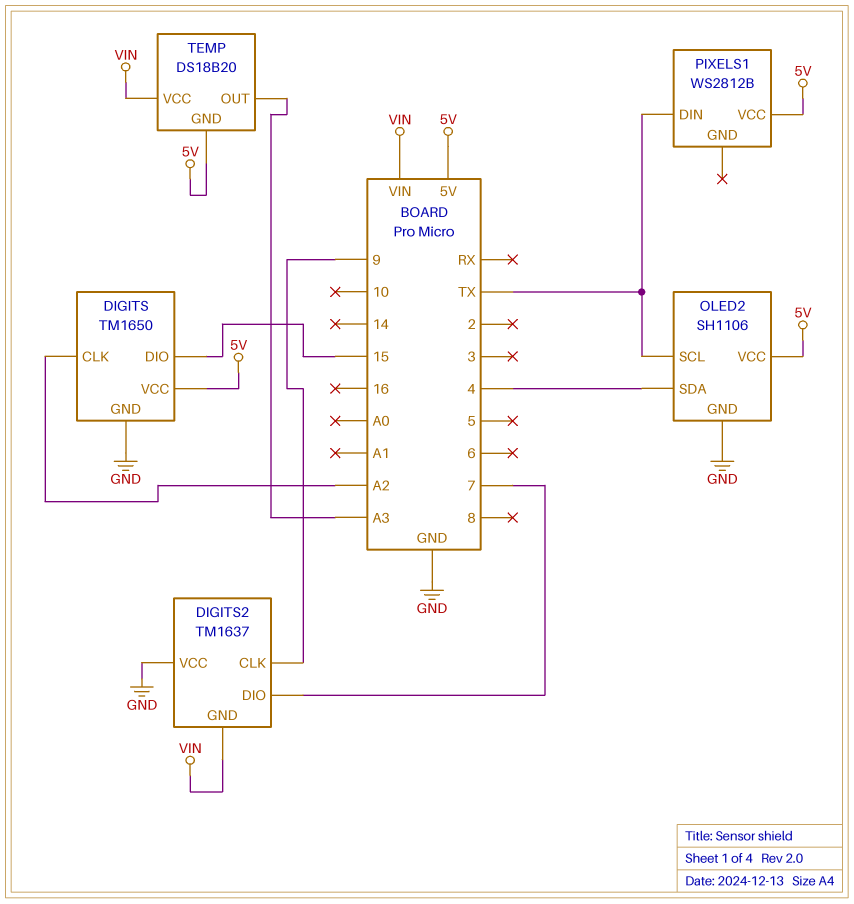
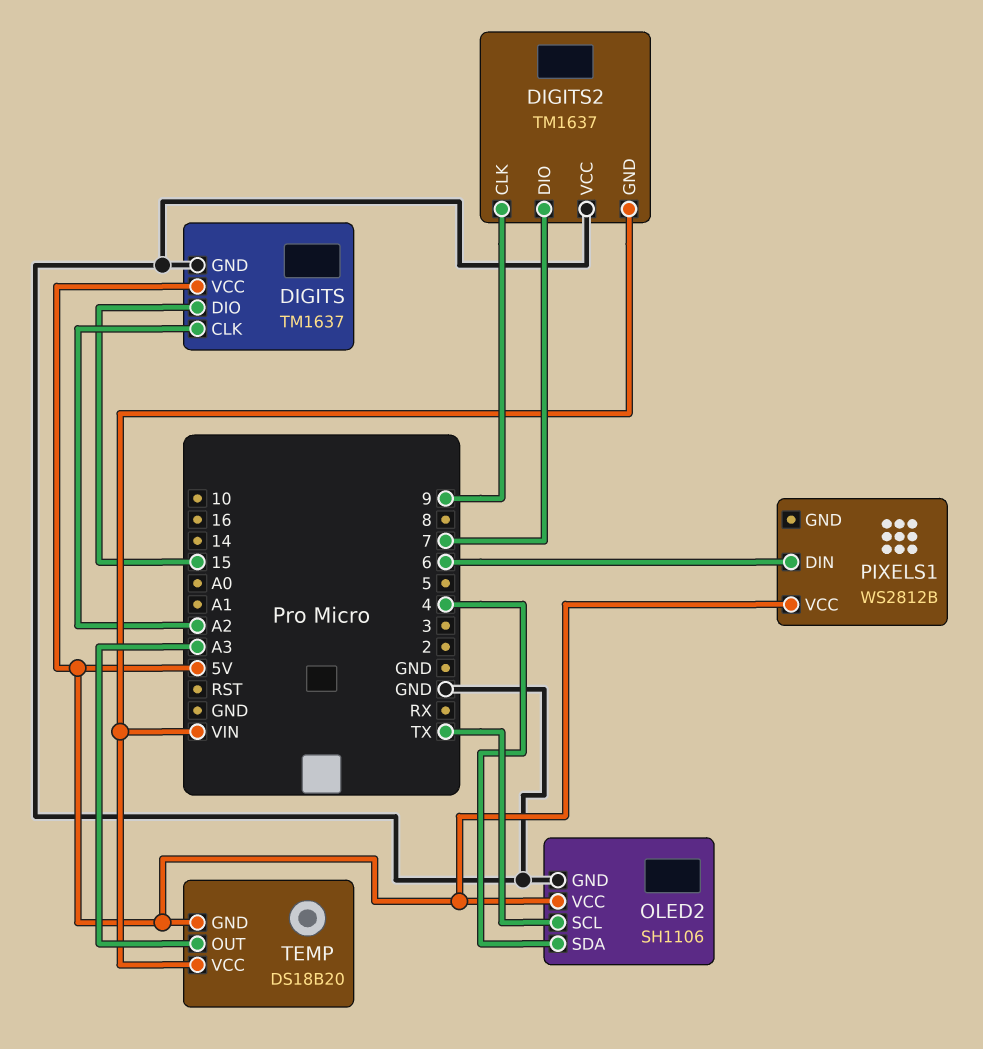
DIGITS: TM1650 -> TM1637
PIXELS1 pin DIN: TX -> 6

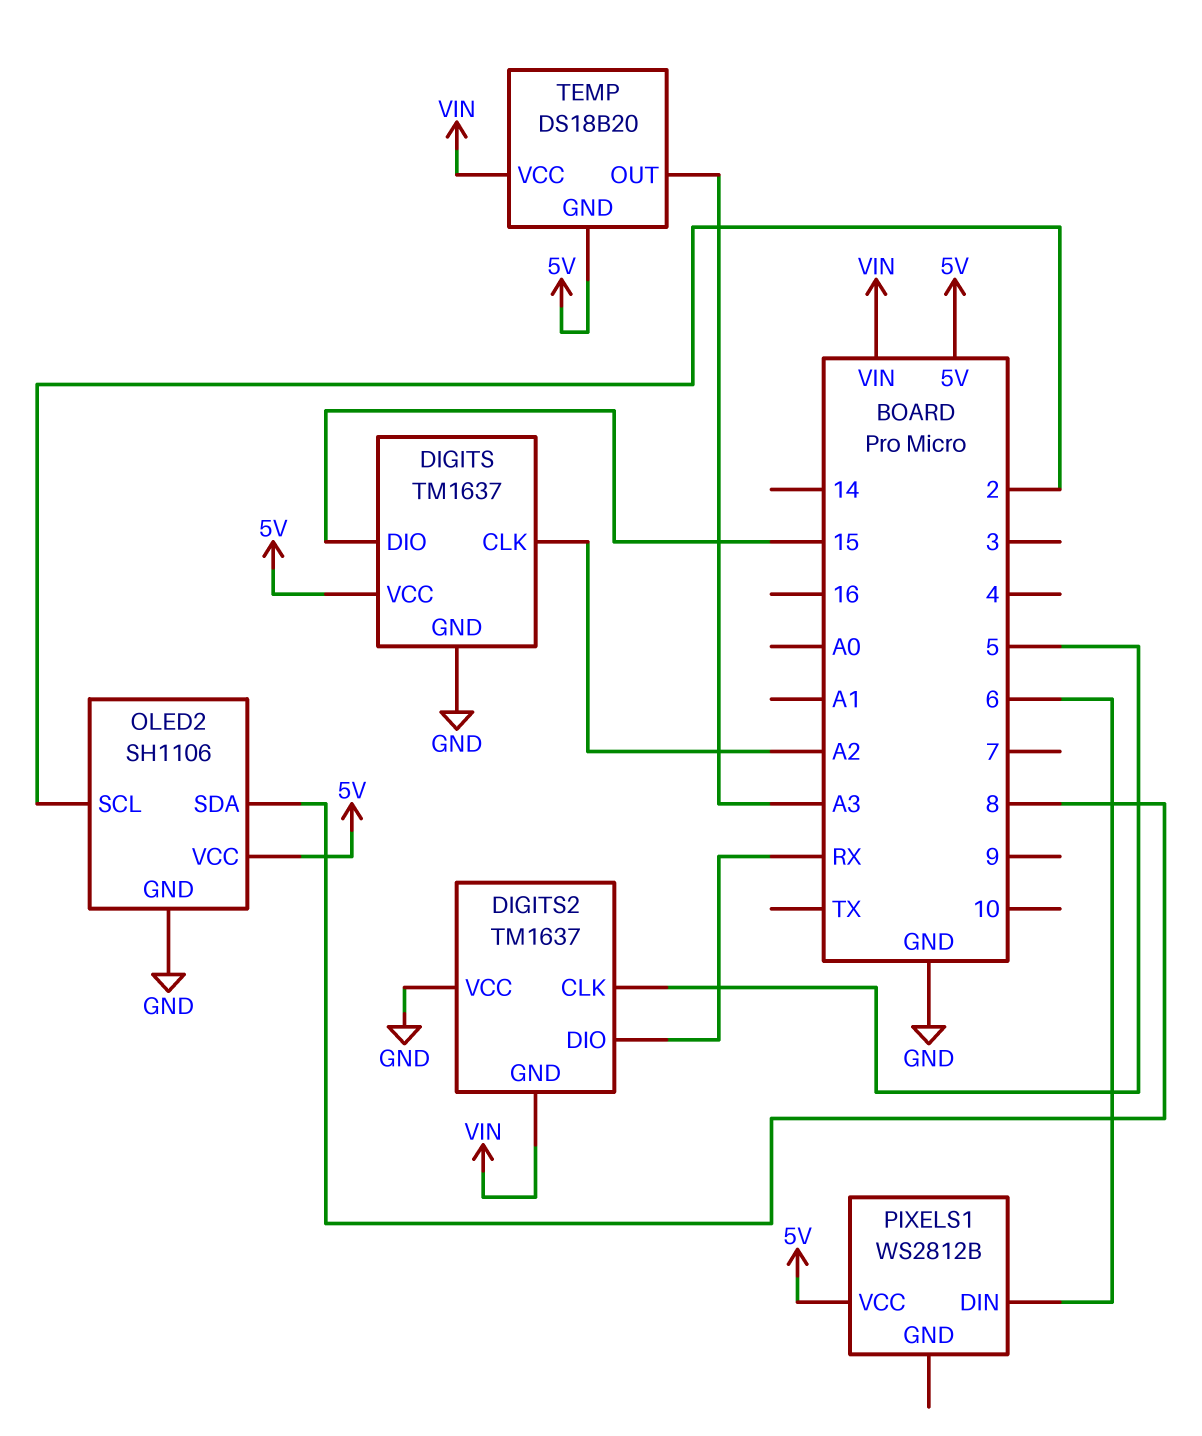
DIGITS2 pin CLK: 9 -> 5
DIGITS2 pin DIO: 7 -> RX
OLED2 pin SCL: TX -> 2
OLED2 pin SDA: 4 -> 8

